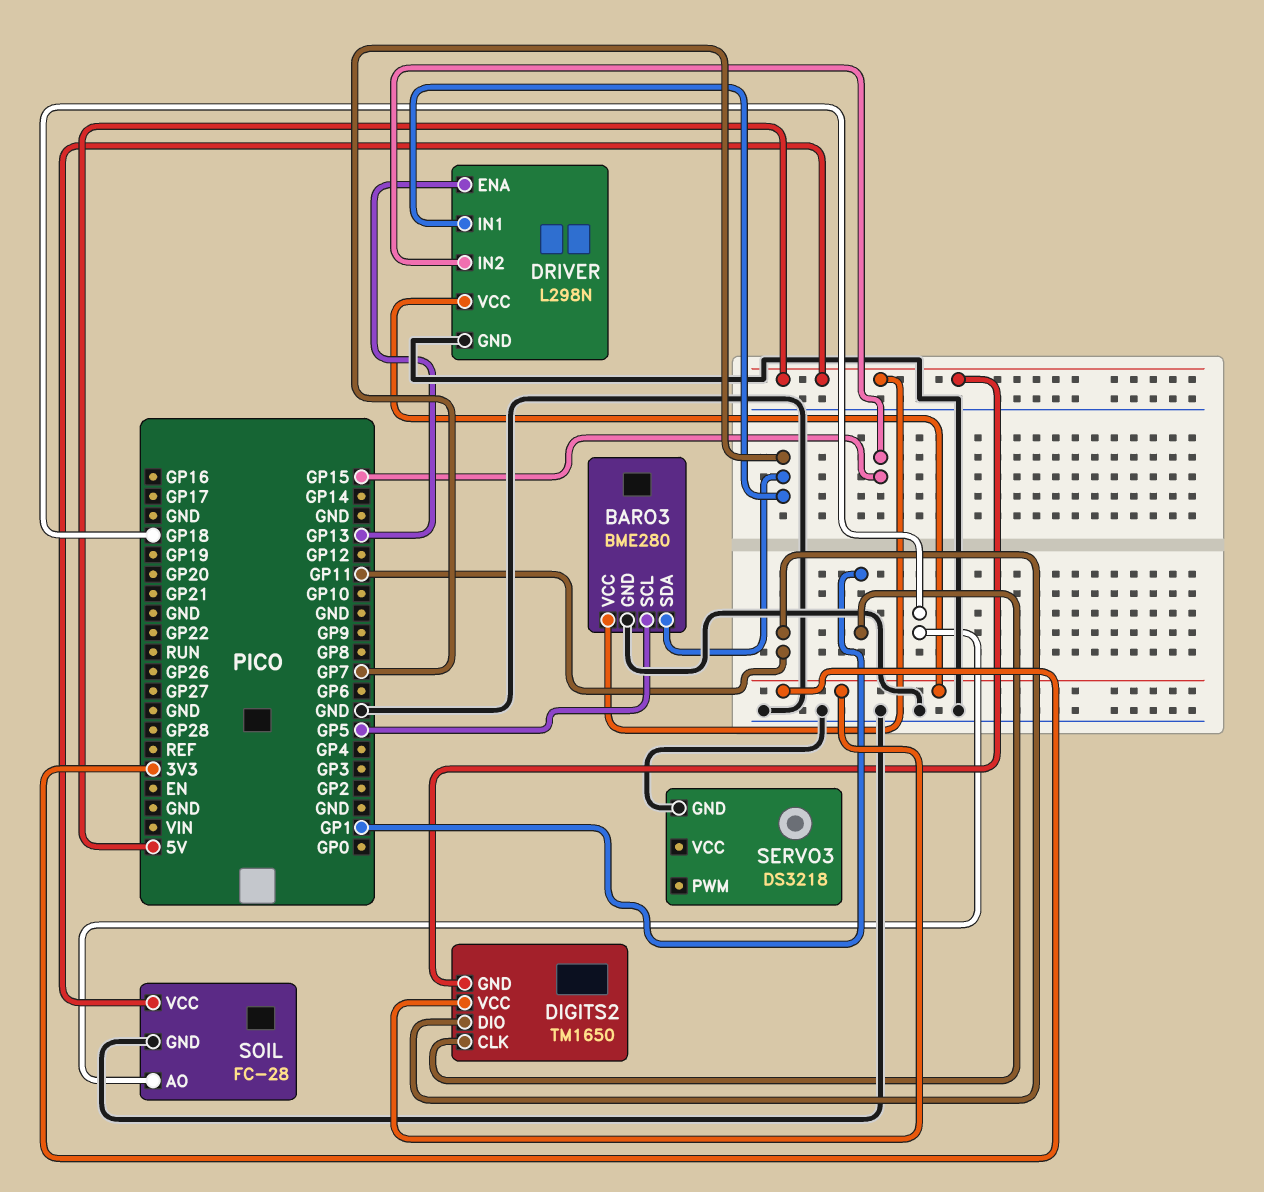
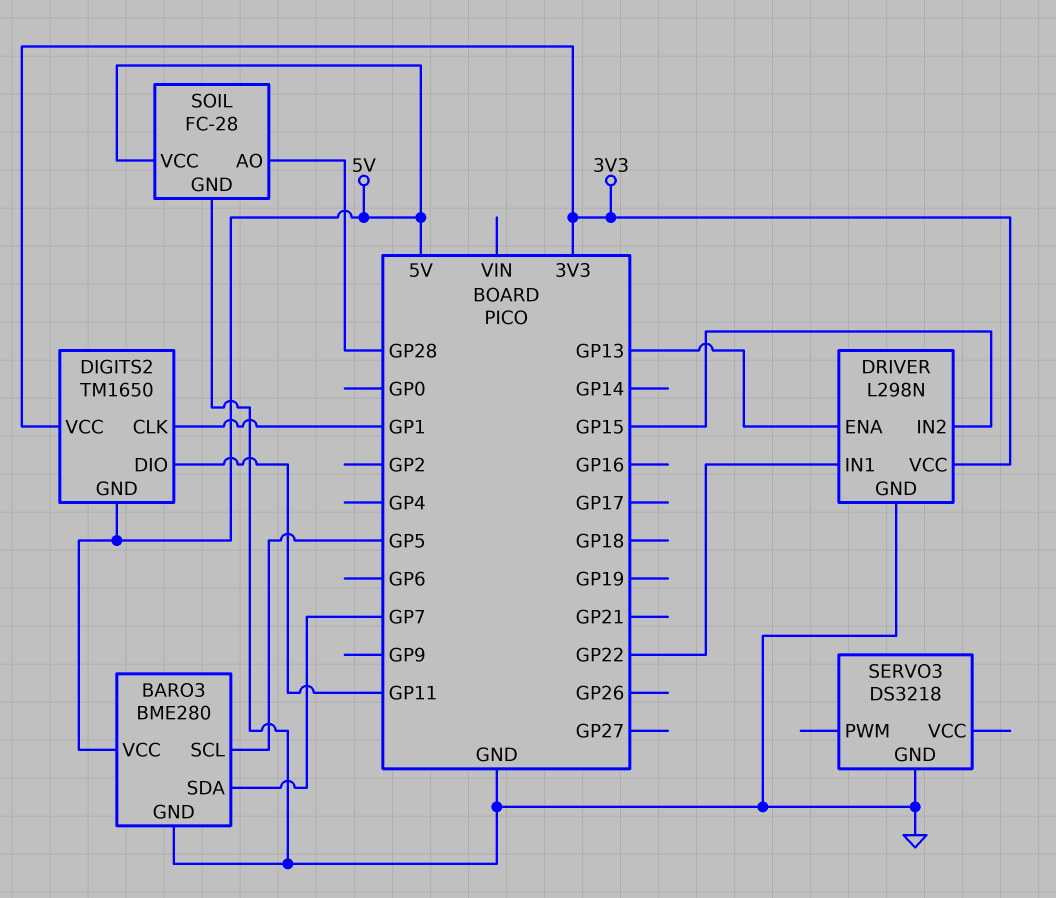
DRIVER pin IN1: GP7 -> GP22
SOIL pin AO: GP18 -> GP28

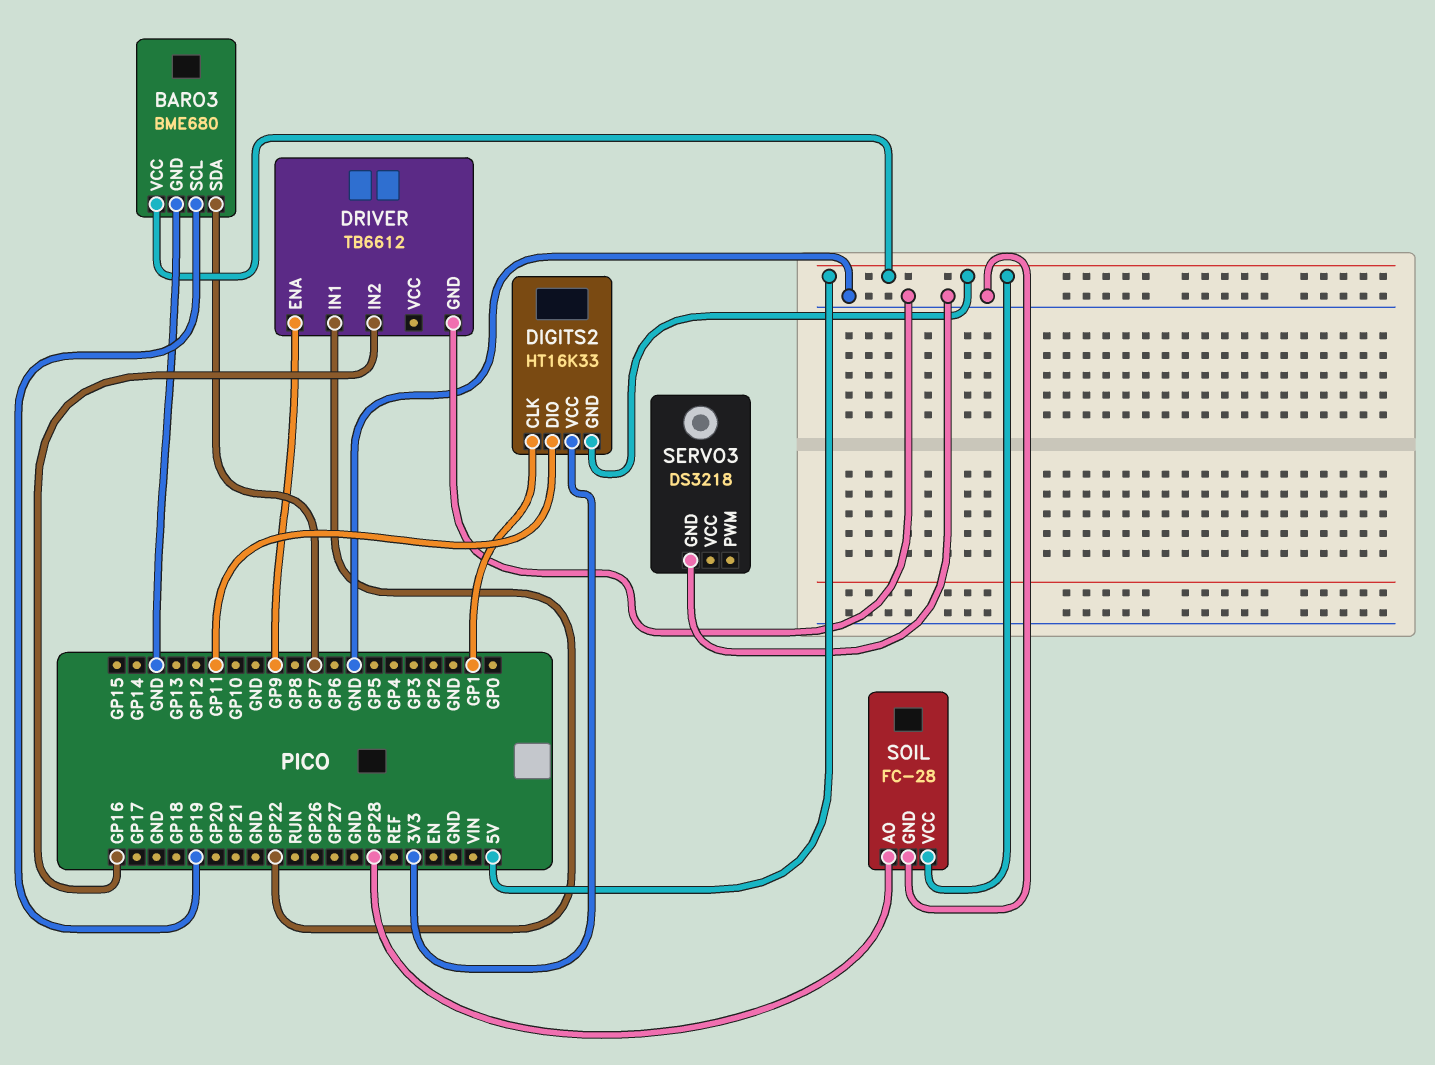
BARO3: BME280 -> BME680
BARO3 pin SCL: GP5 -> GP19
DIGITS2: TM1650 -> HT16K33
DRIVER: L298N -> TB6612
DRIVER pin ENA: GP13 -> GP9
DRIVER pin IN2: GP15 -> GP16
DRIVER pin VCC: 3V3 -> none

